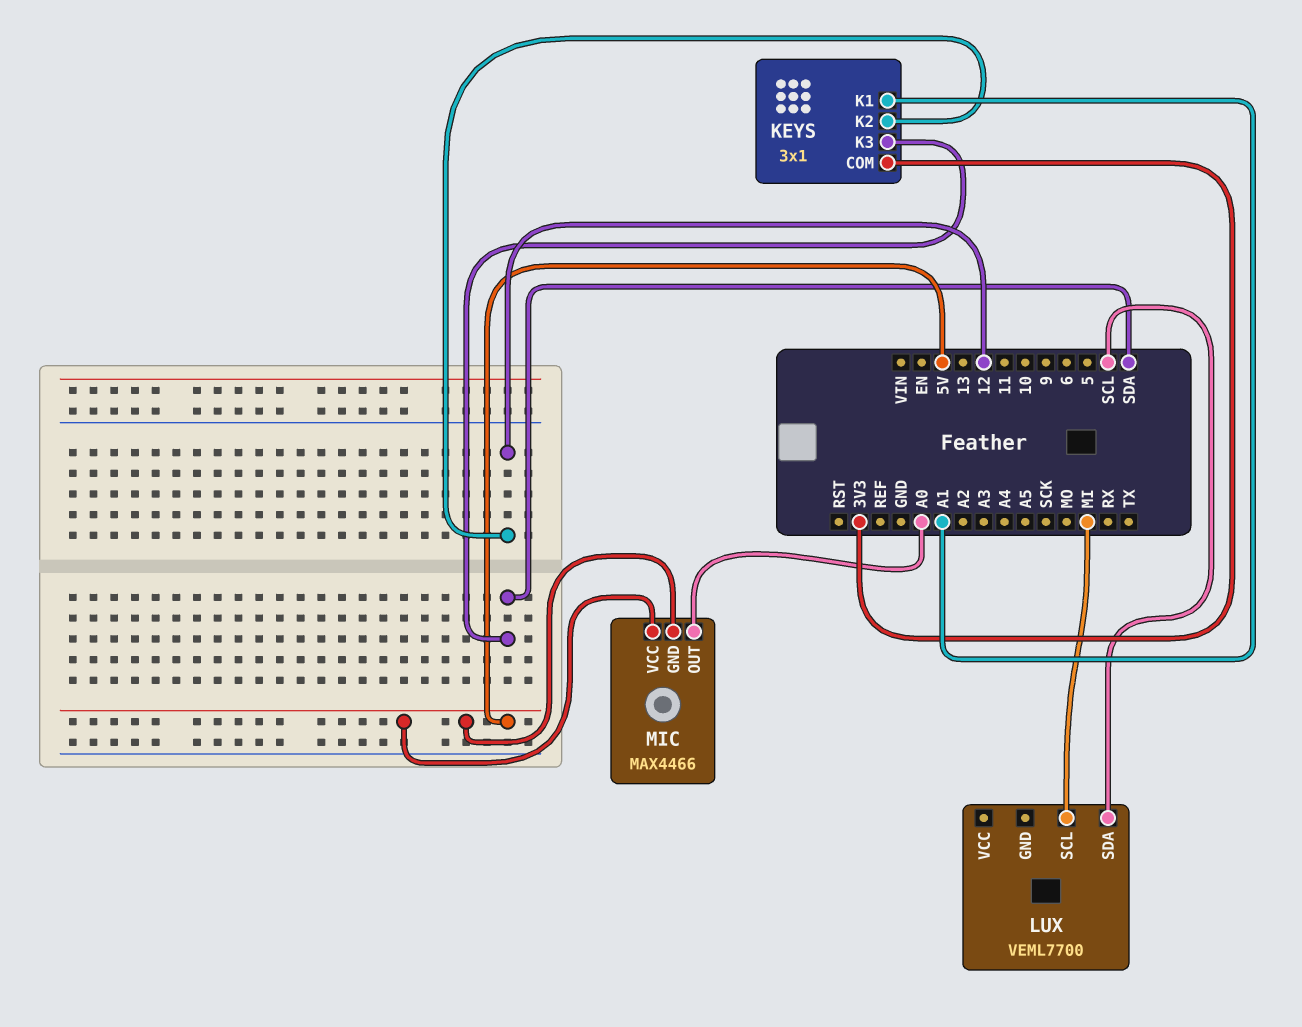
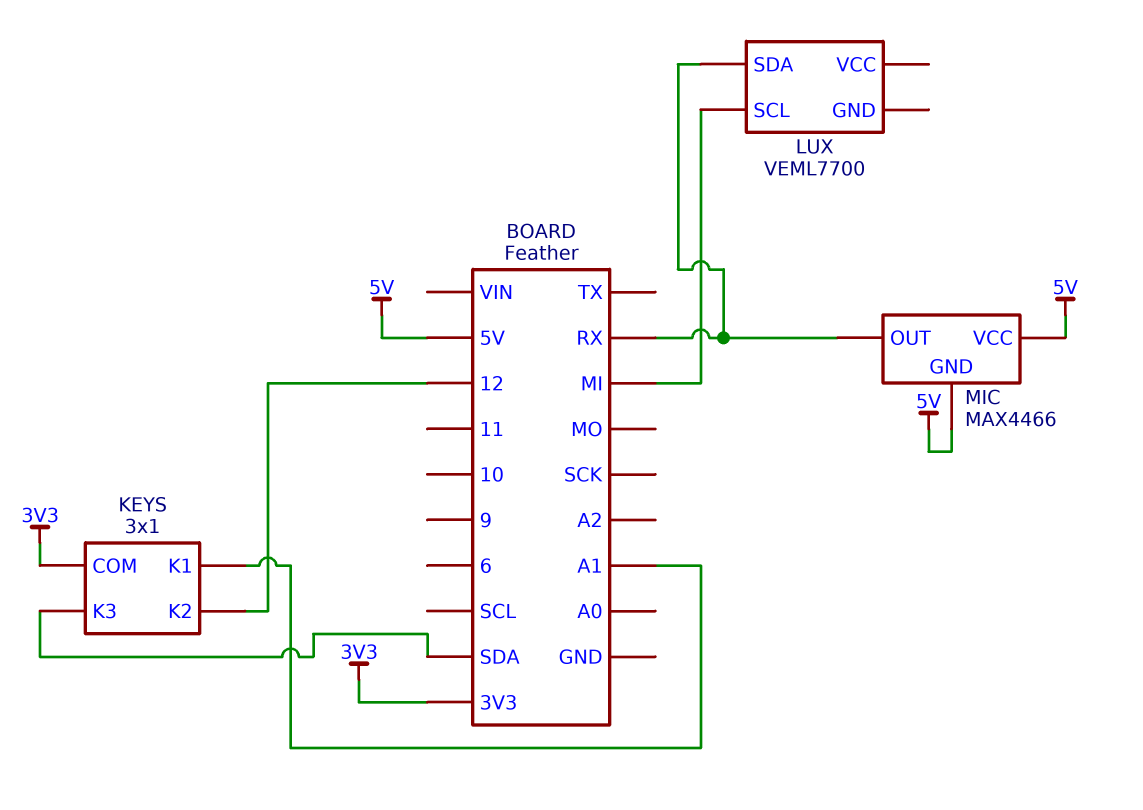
LUX pin SDA: SCL -> RX
MIC pin OUT: A0 -> RX

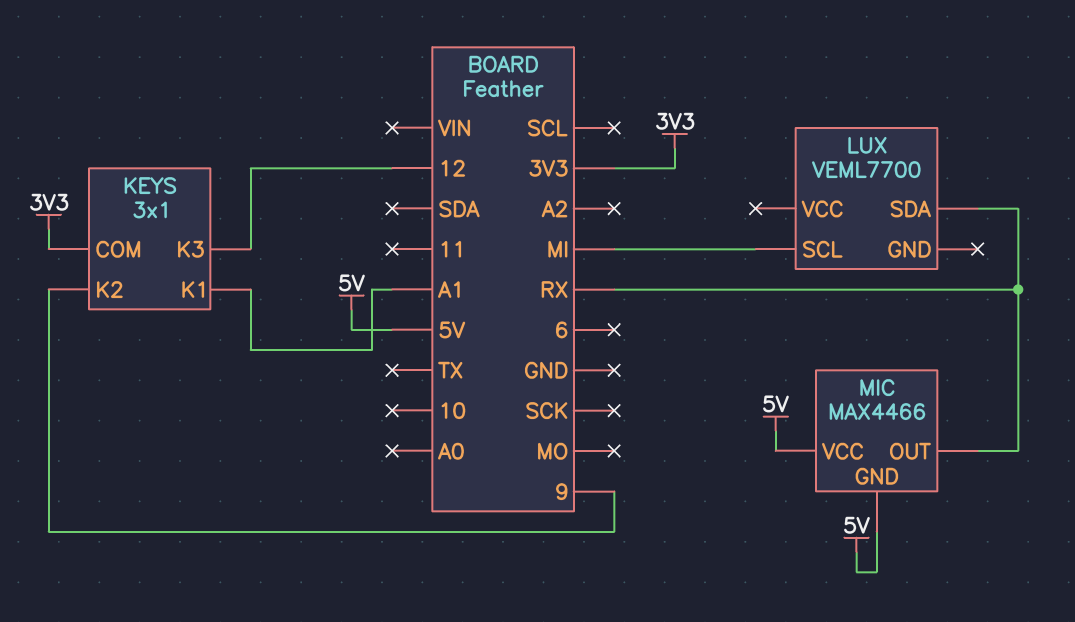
KEYS pin K2: 12 -> 9
KEYS pin K3: SDA -> 12

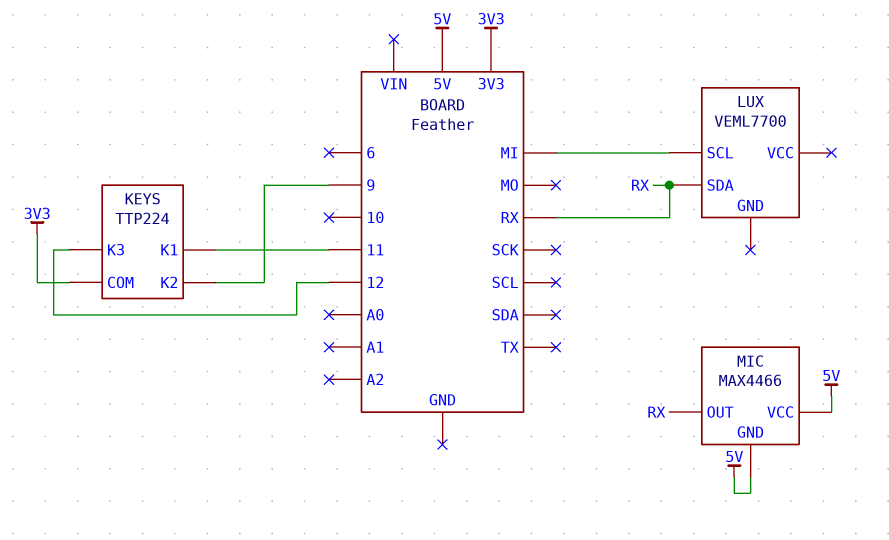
KEYS: 3x1 -> TTP224
KEYS pin K1: A1 -> 11

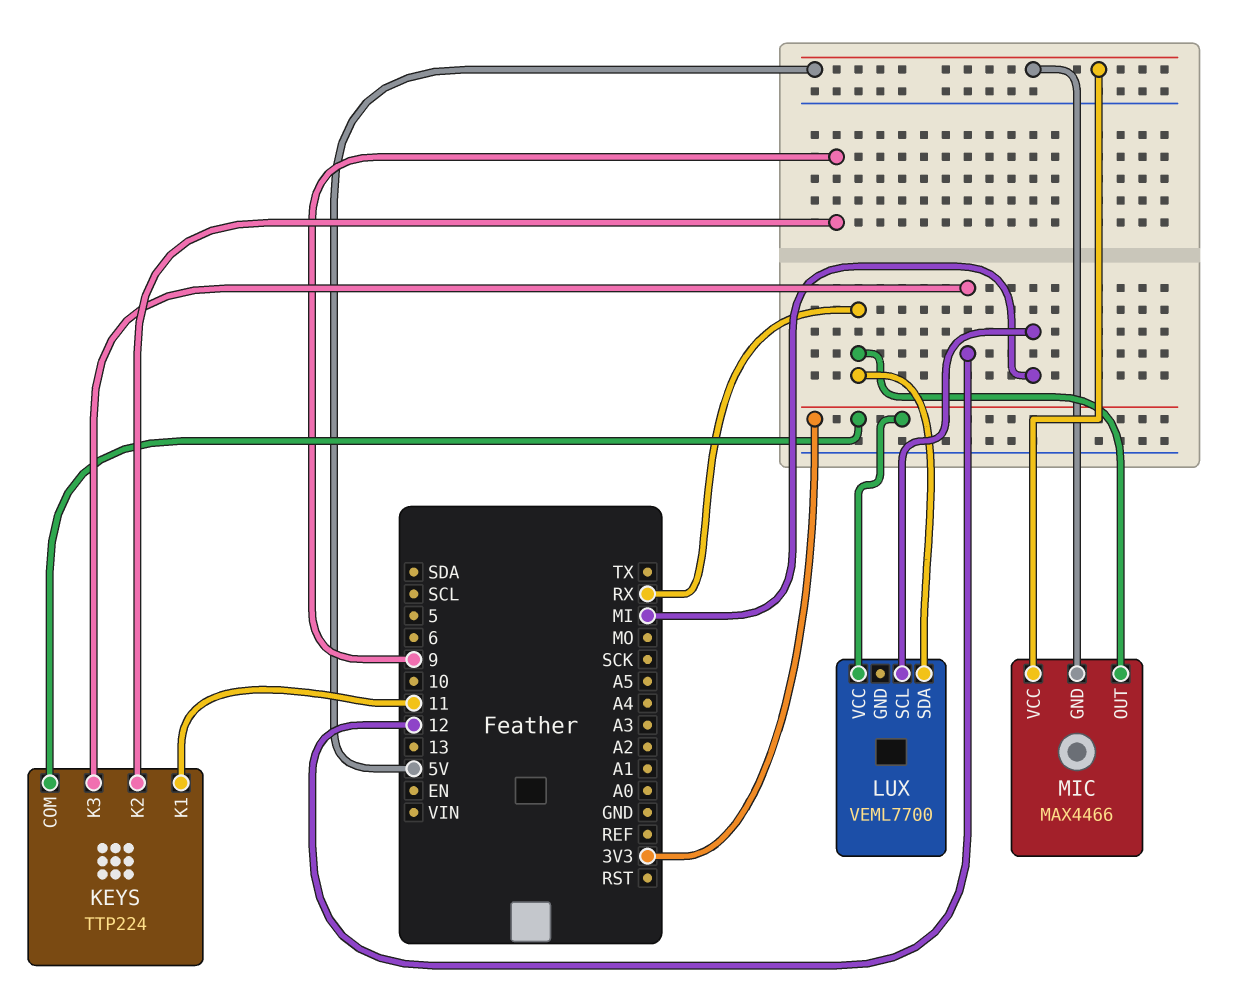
LUX pin VCC: none -> 3V3

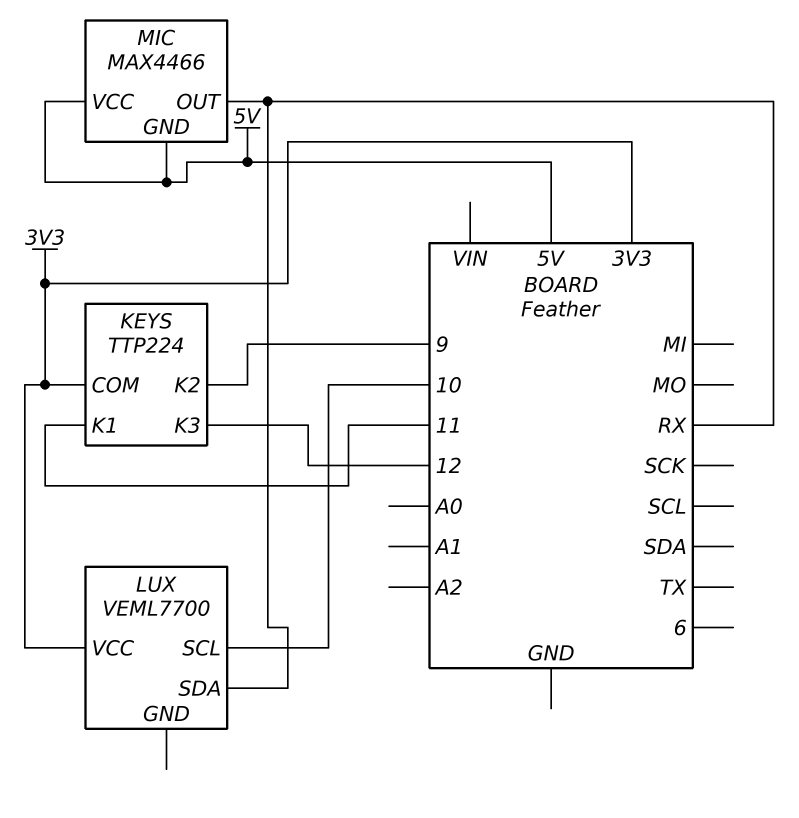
LUX pin SCL: MI -> 10

